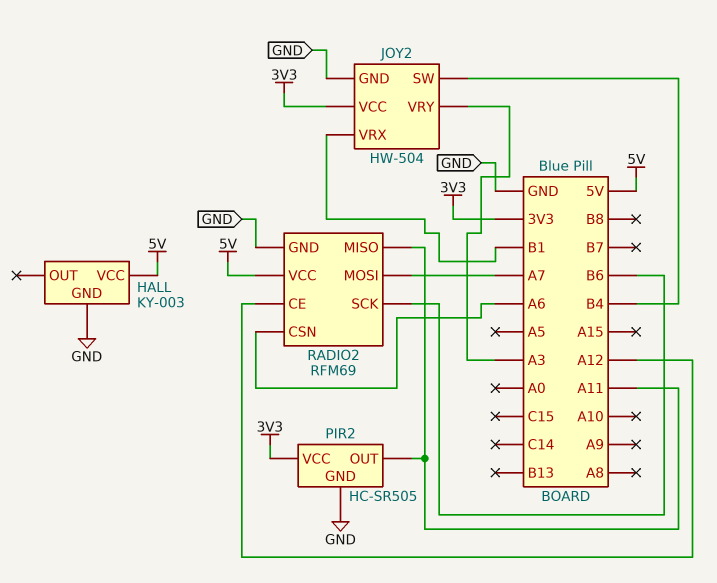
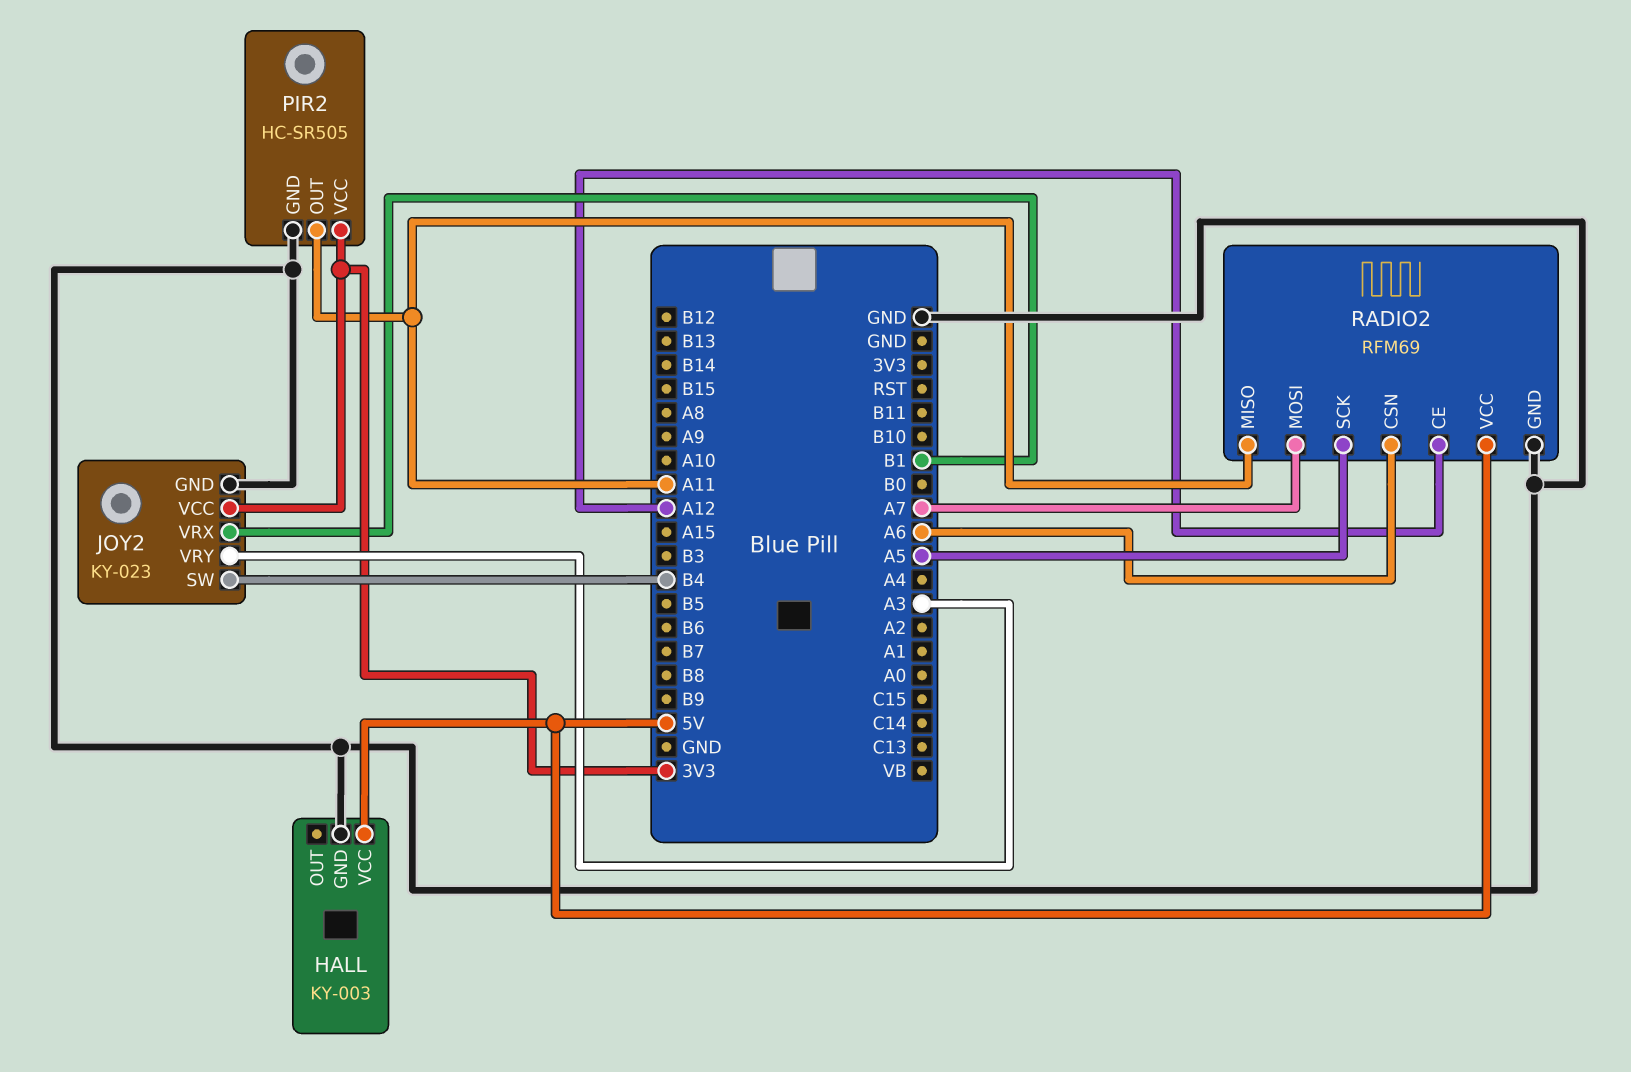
JOY2: HW-504 -> KY-023
RADIO2 pin SCK: B6 -> A5

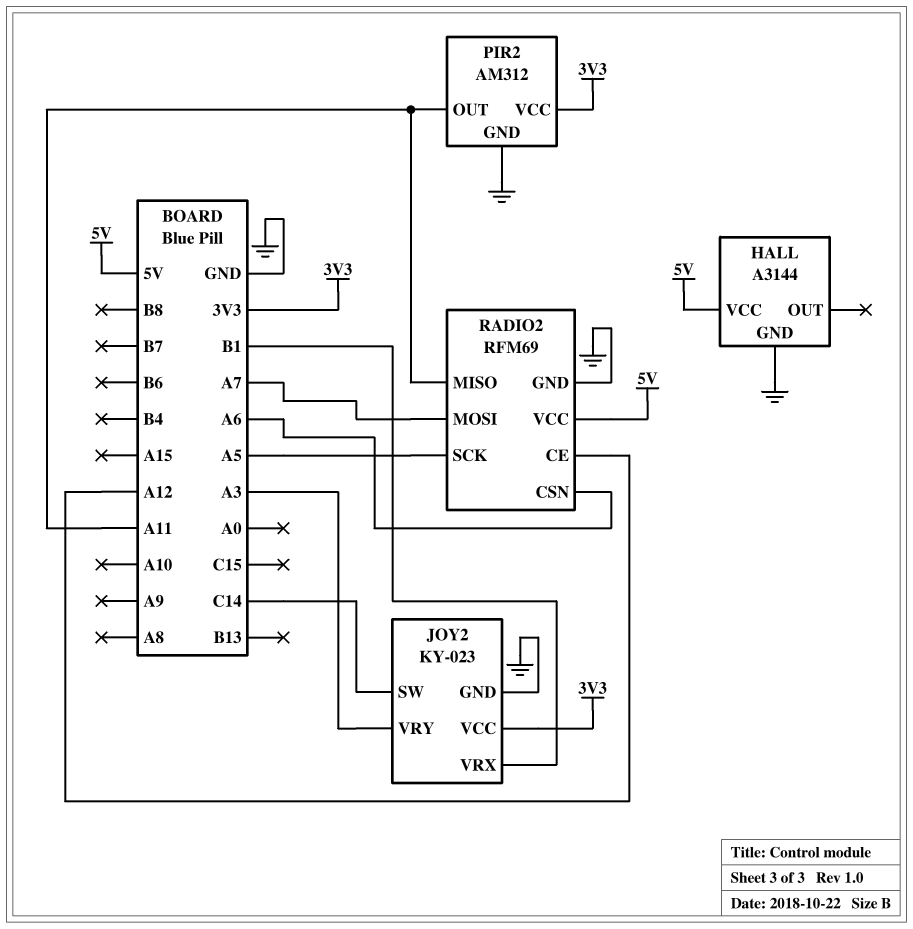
HALL: KY-003 -> A3144
JOY2 pin SW: B4 -> C14
PIR2: HC-SR505 -> AM312

